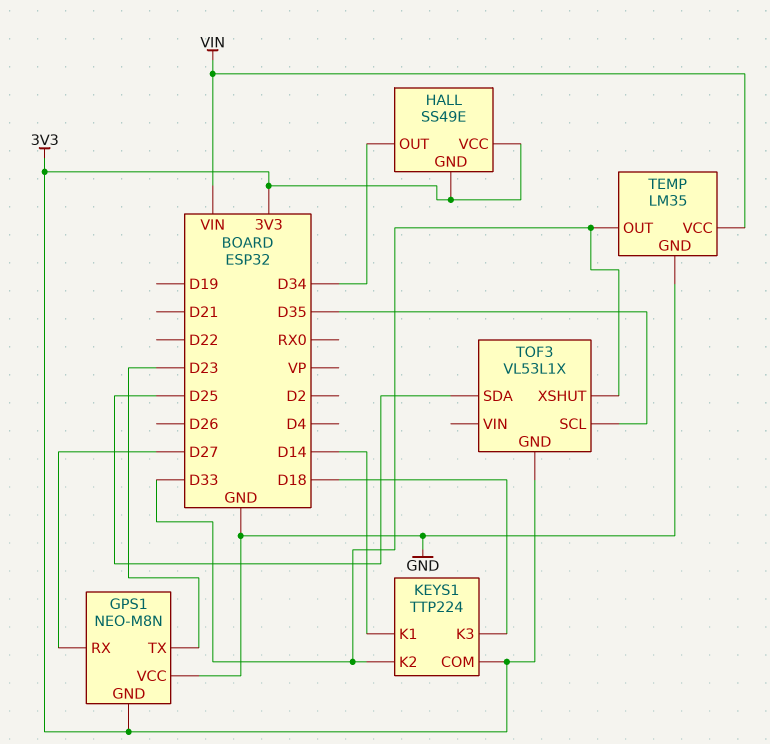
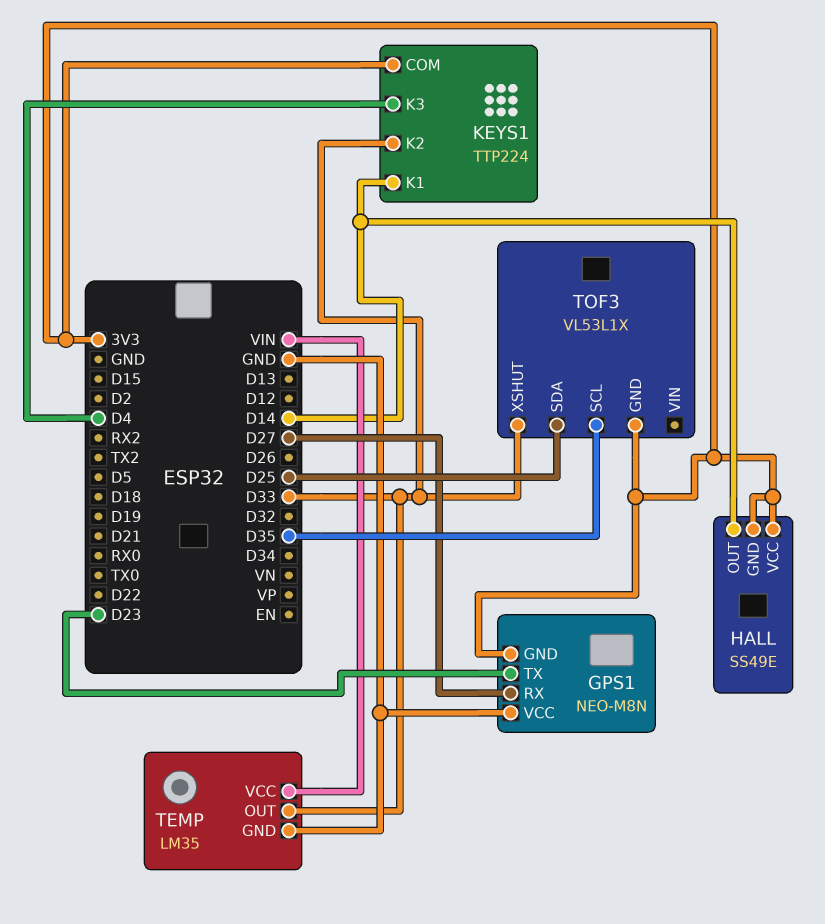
HALL pin OUT: D34 -> D14
KEYS1 pin K3: D18 -> D4

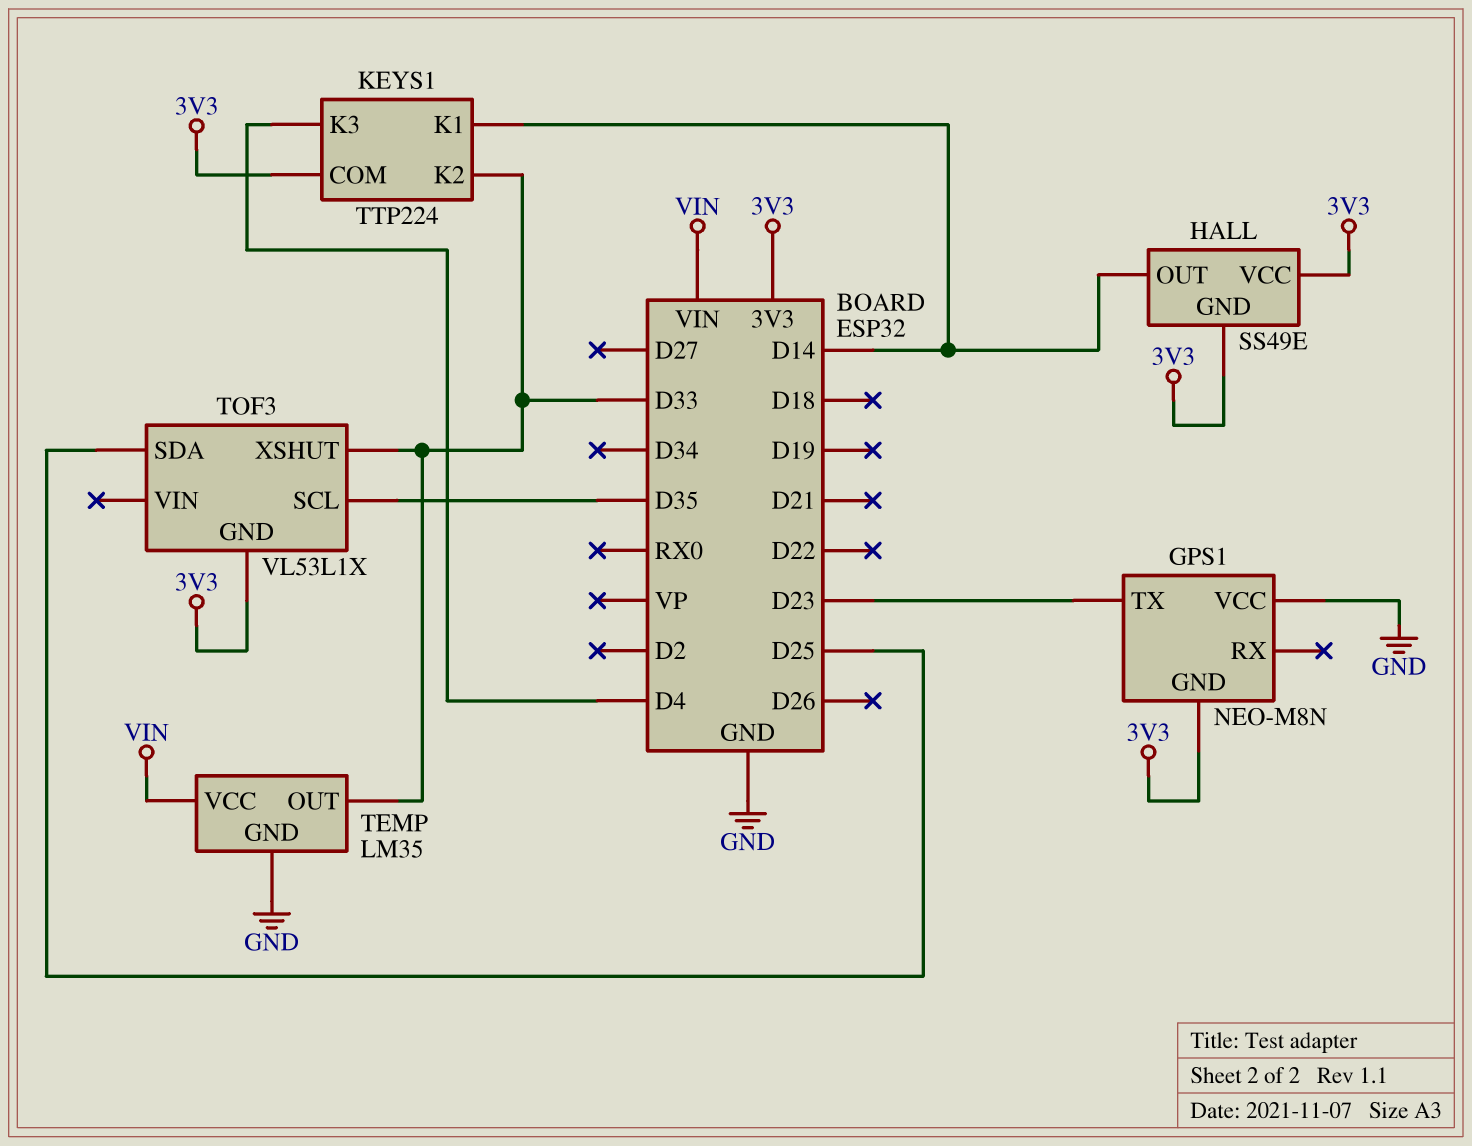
GPS1 pin RX: D27 -> none

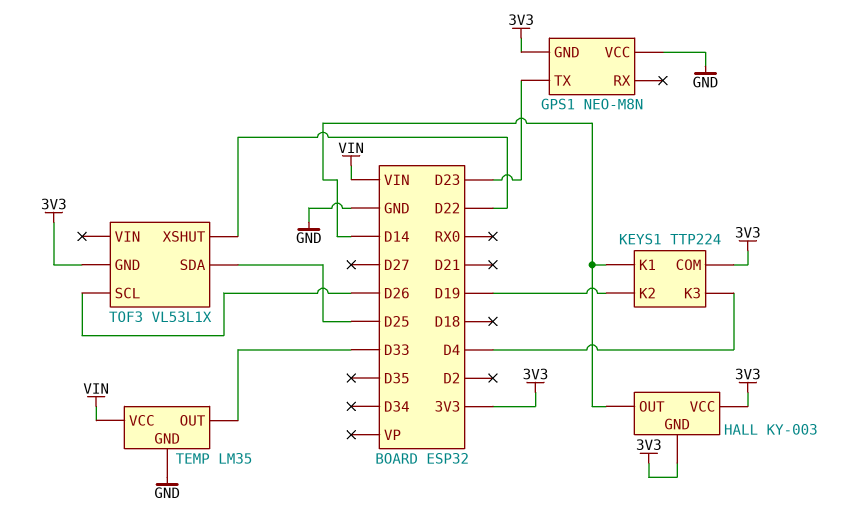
HALL: SS49E -> KY-003
KEYS1 pin K2: D33 -> D19
TOF3 pin SCL: D35 -> D26
TOF3 pin XSHUT: D33 -> D22

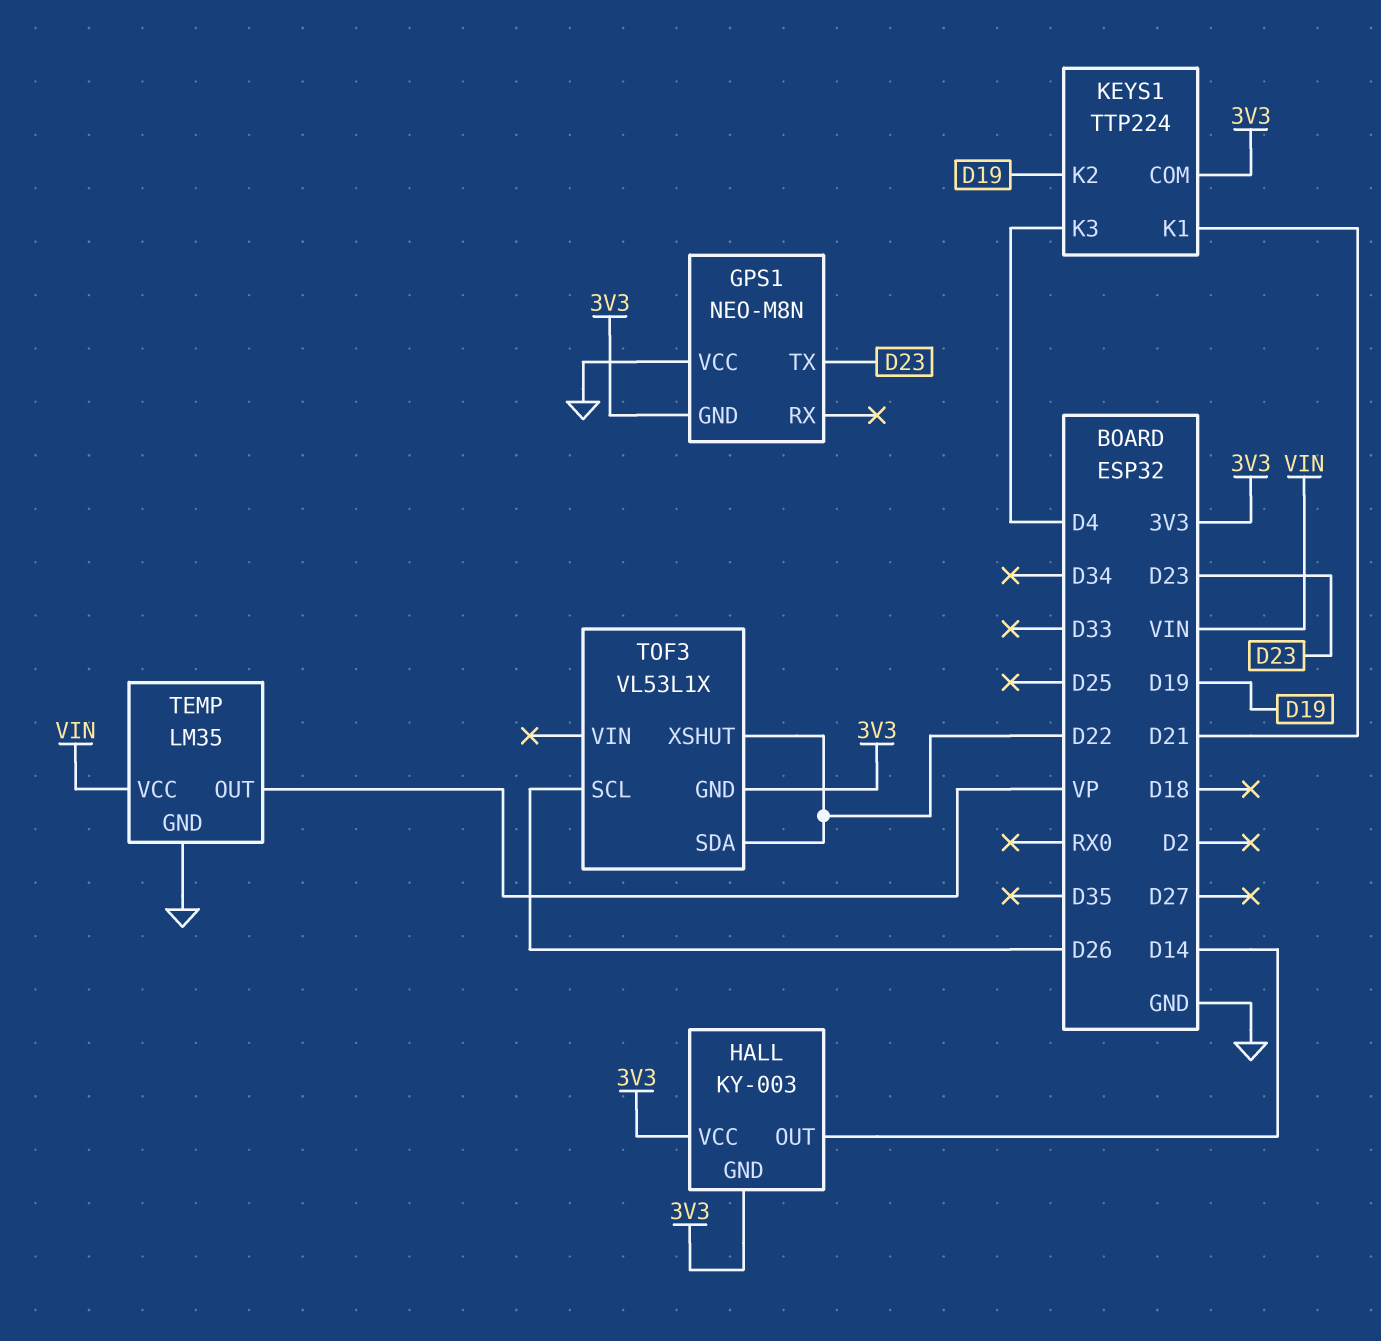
KEYS1 pin K1: D14 -> D21
TEMP pin OUT: D33 -> VP
TOF3 pin SDA: D25 -> D22

